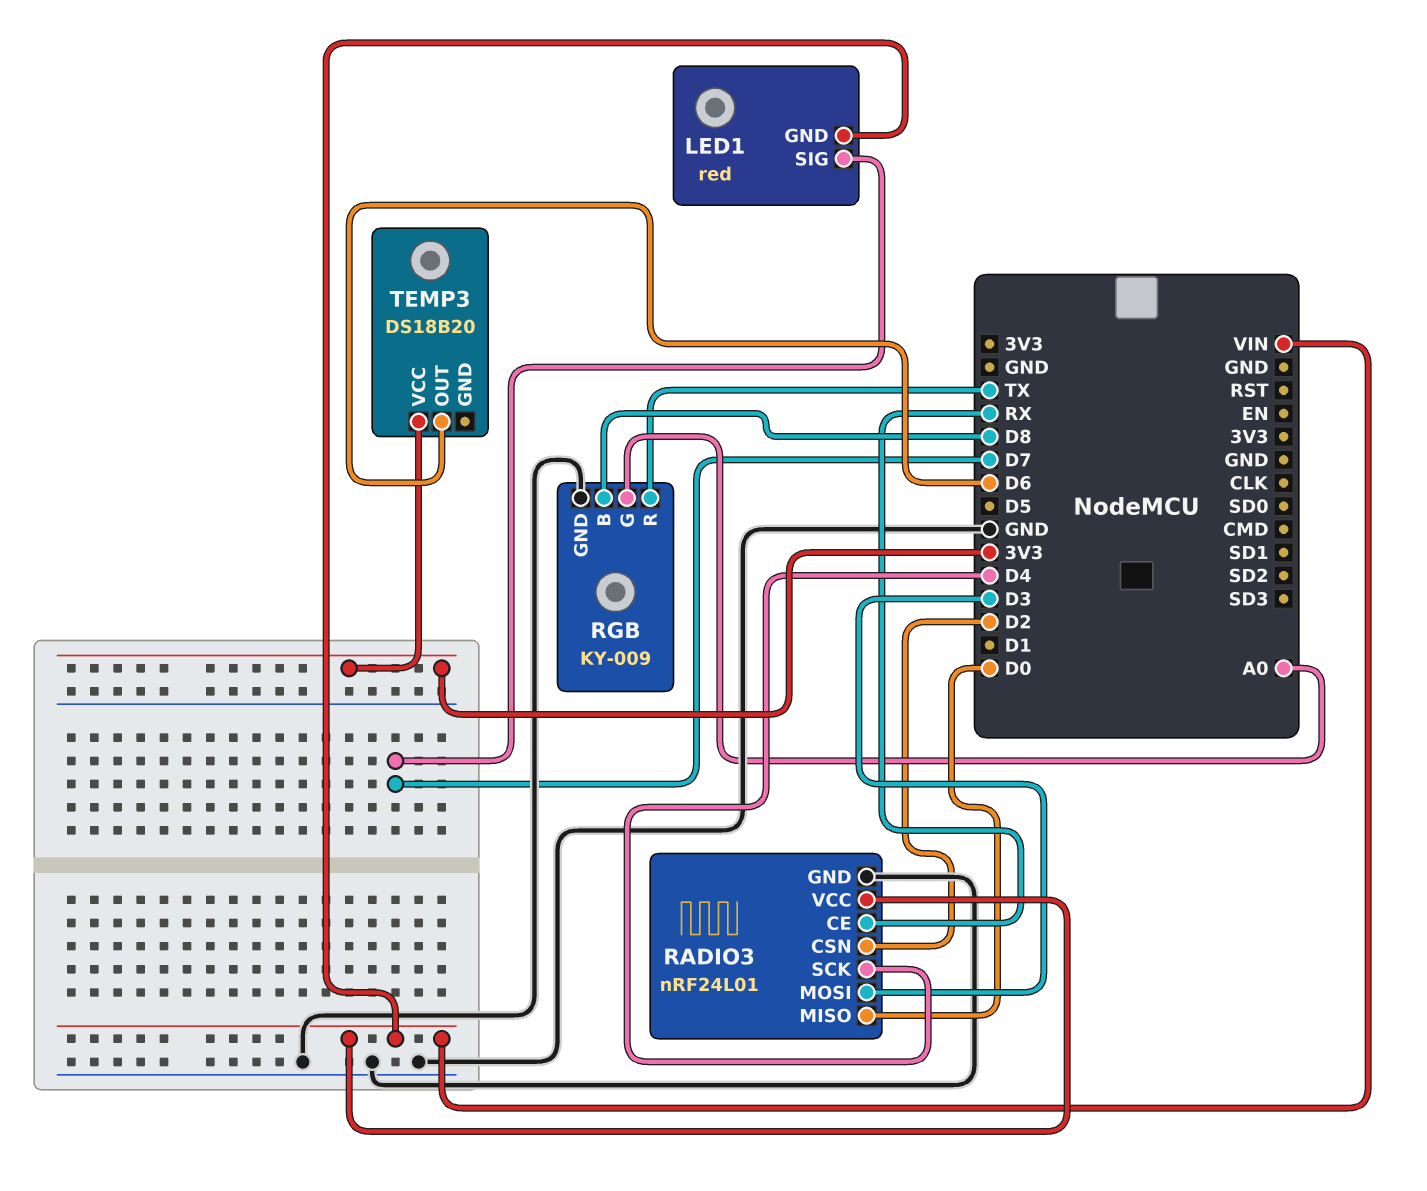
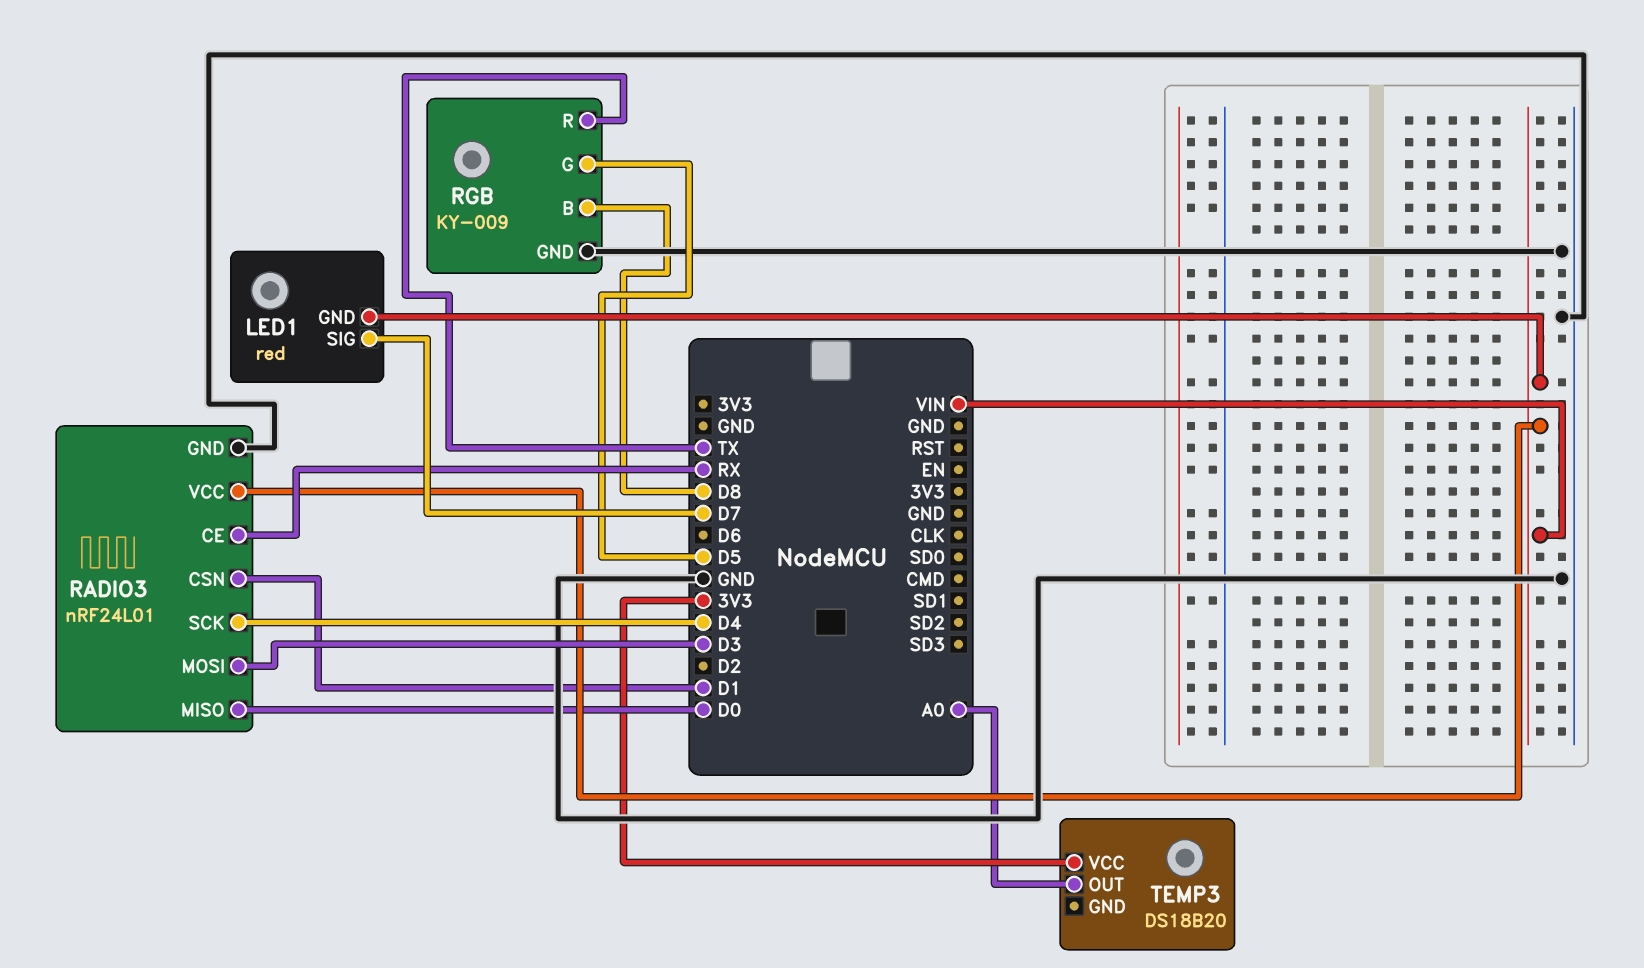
RADIO3 pin CSN: D2 -> D1
RGB pin G: A0 -> D5
TEMP3 pin OUT: D6 -> A0

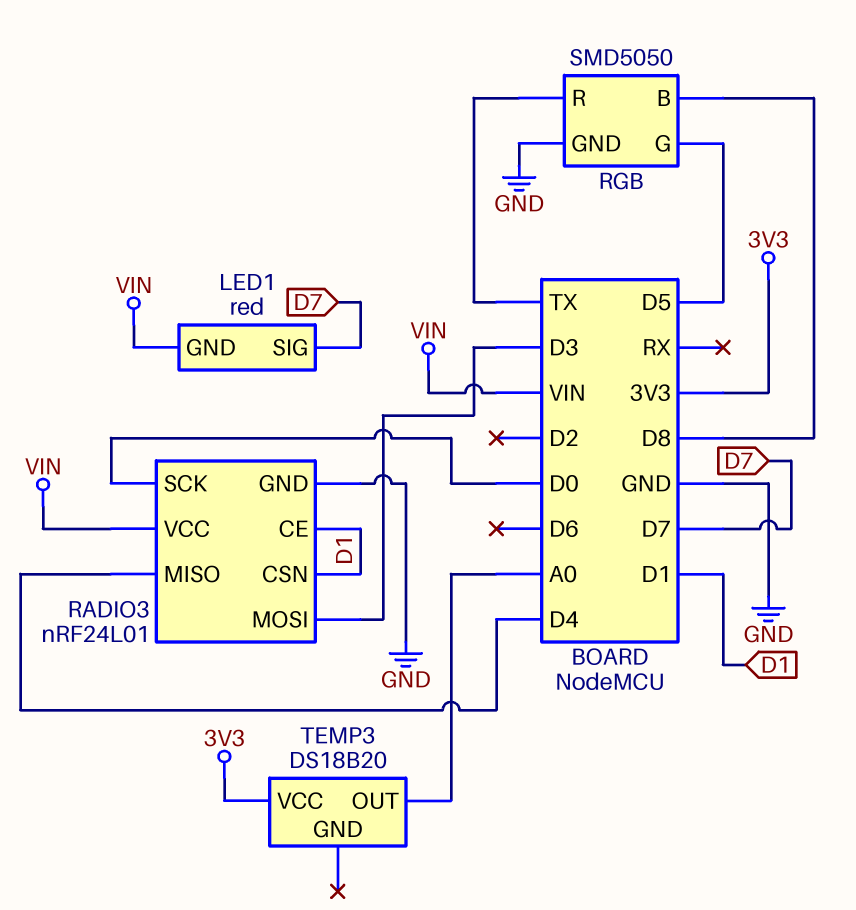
RADIO3 pin CE: RX -> D1
RADIO3 pin MISO: D0 -> D4
RADIO3 pin SCK: D4 -> D0
RGB: KY-009 -> SMD5050

